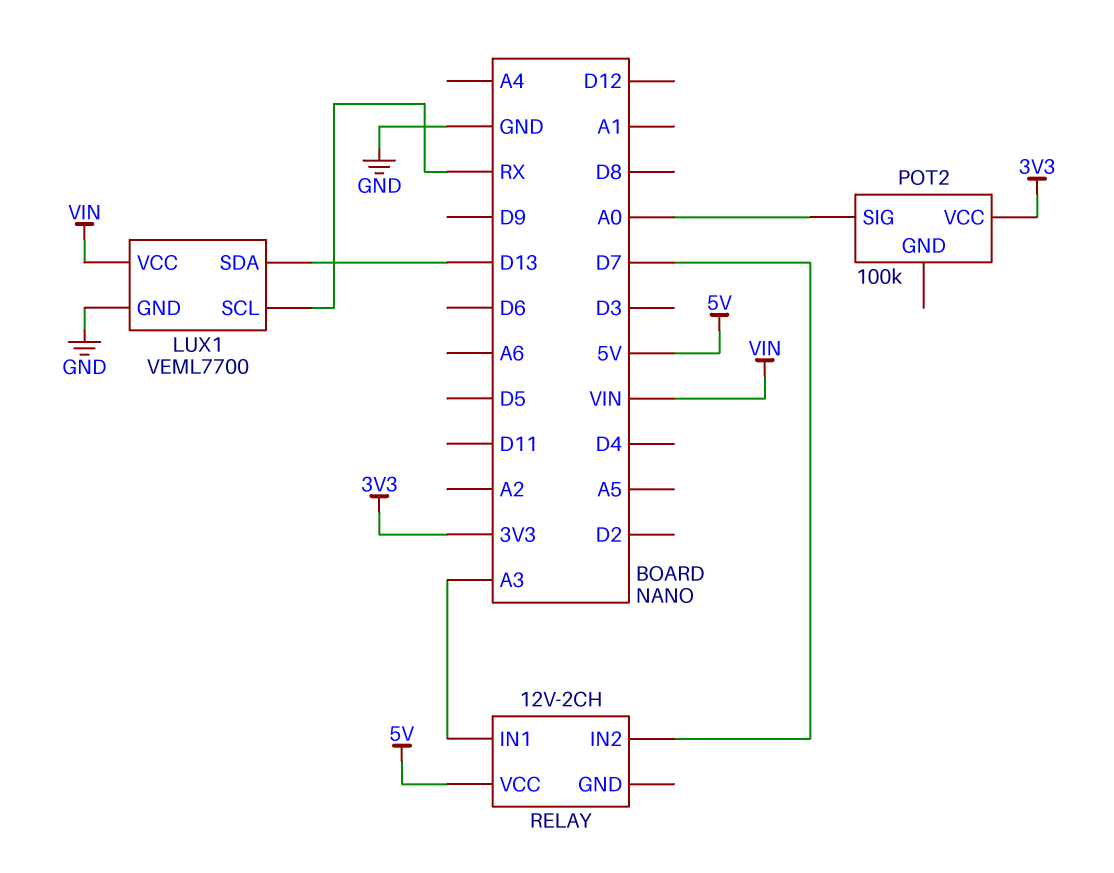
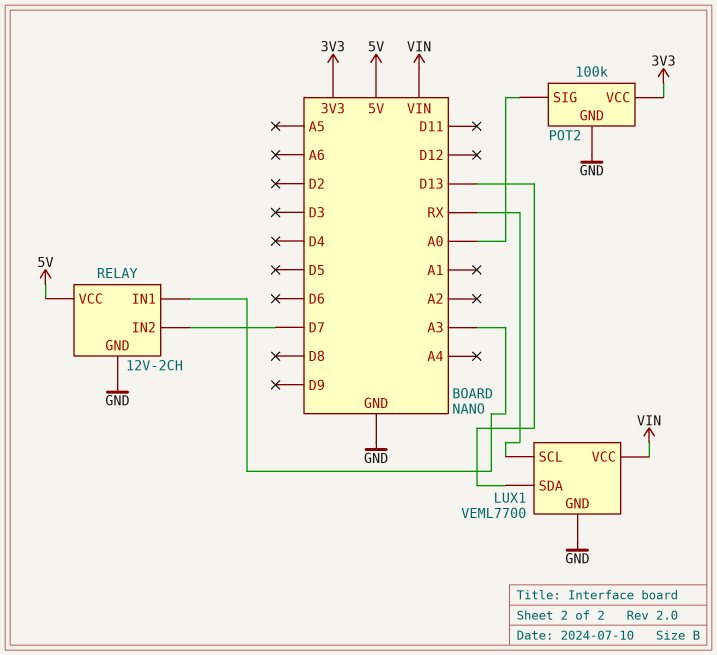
POT2 pin GND: none -> GND
RELAY pin GND: none -> GND

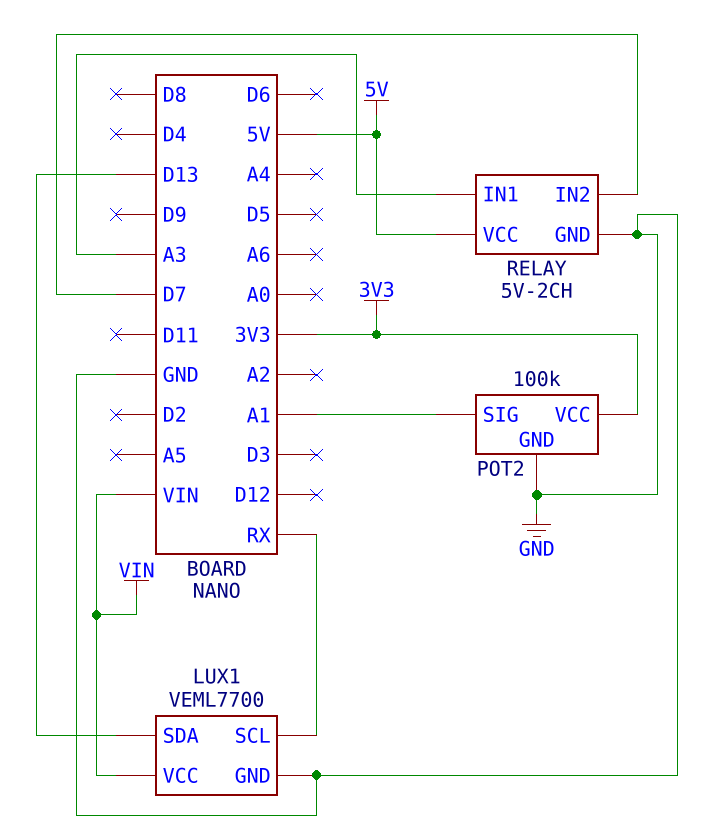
POT2 pin SIG: A0 -> A1
RELAY: 12V-2CH -> 5V-2CH

